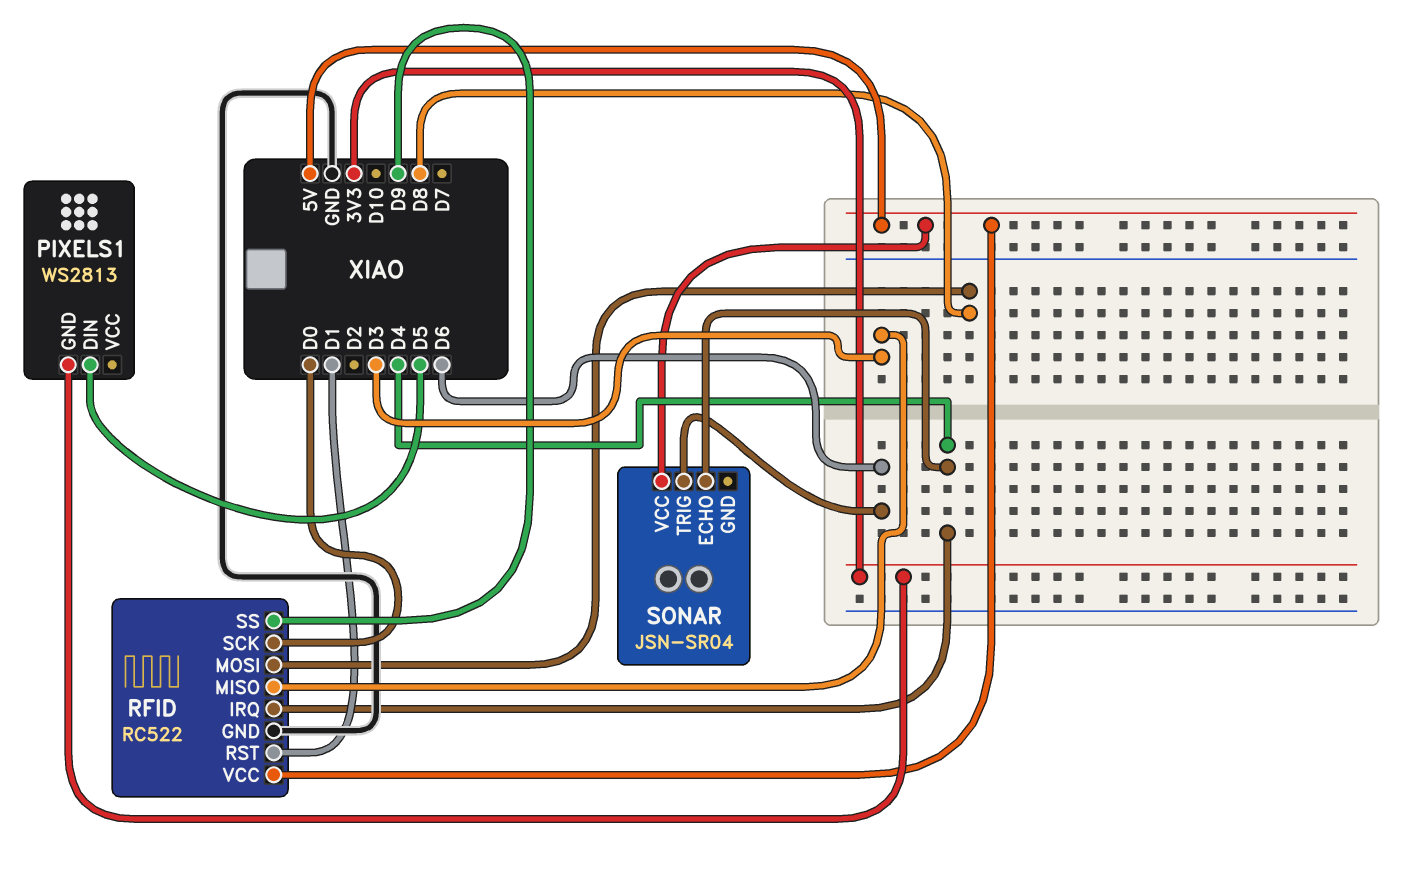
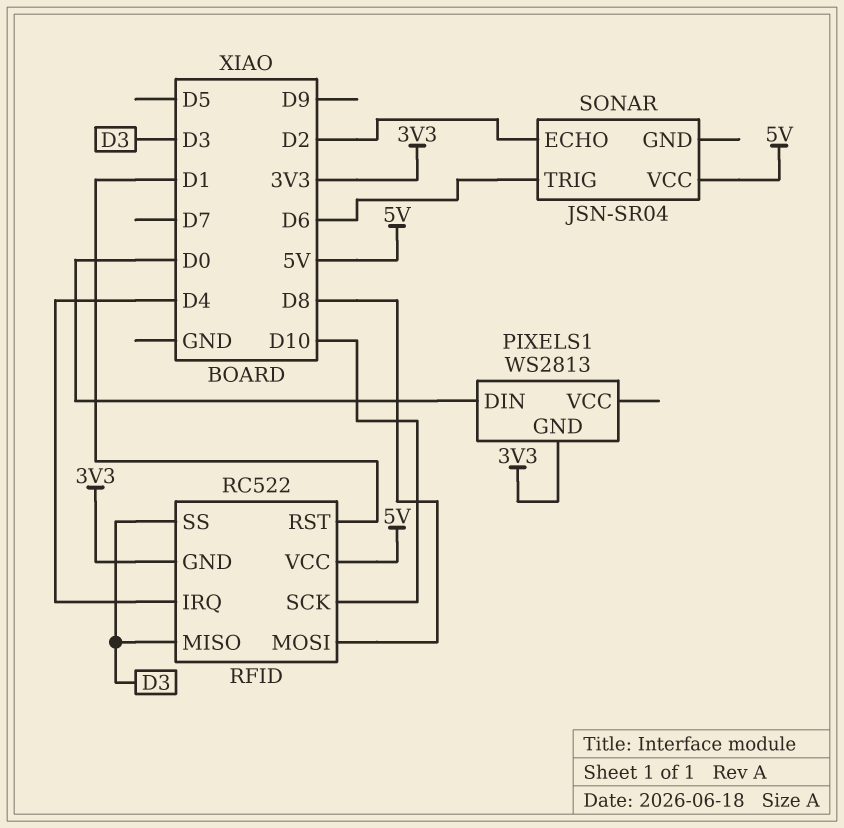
PIXELS1 pin DIN: D5 -> D0
RFID pin GND: GND -> 3V3
RFID pin SCK: D0 -> D10
RFID pin SS: D9 -> D3
SONAR pin ECHO: D4 -> D2

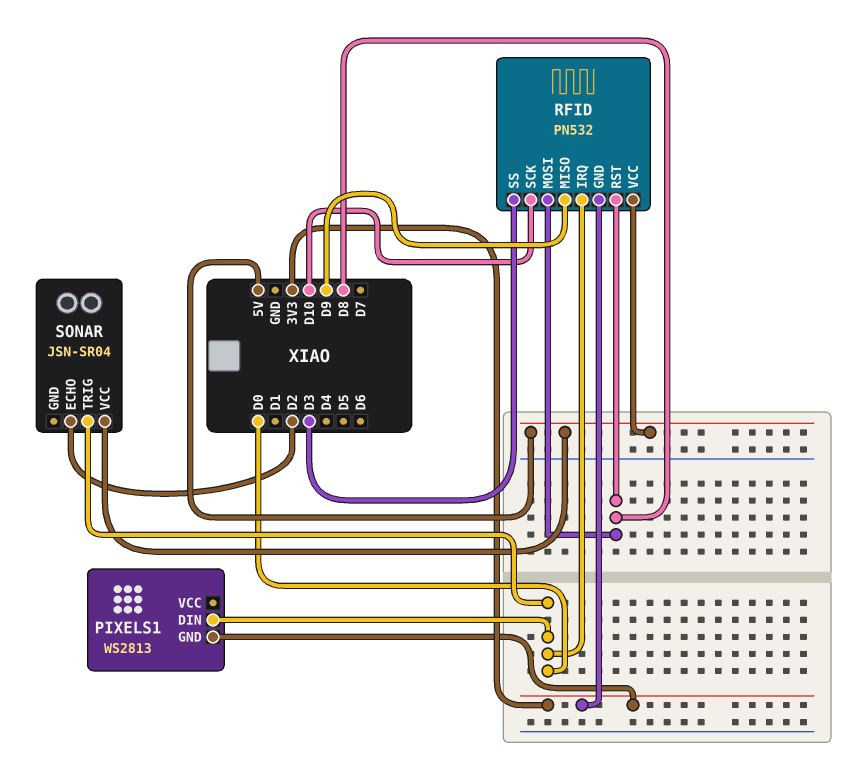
RFID: RC522 -> PN532
RFID pin IRQ: D4 -> D0
RFID pin MISO: D3 -> D9
RFID pin RST: D1 -> D8
SONAR pin TRIG: D6 -> D0

